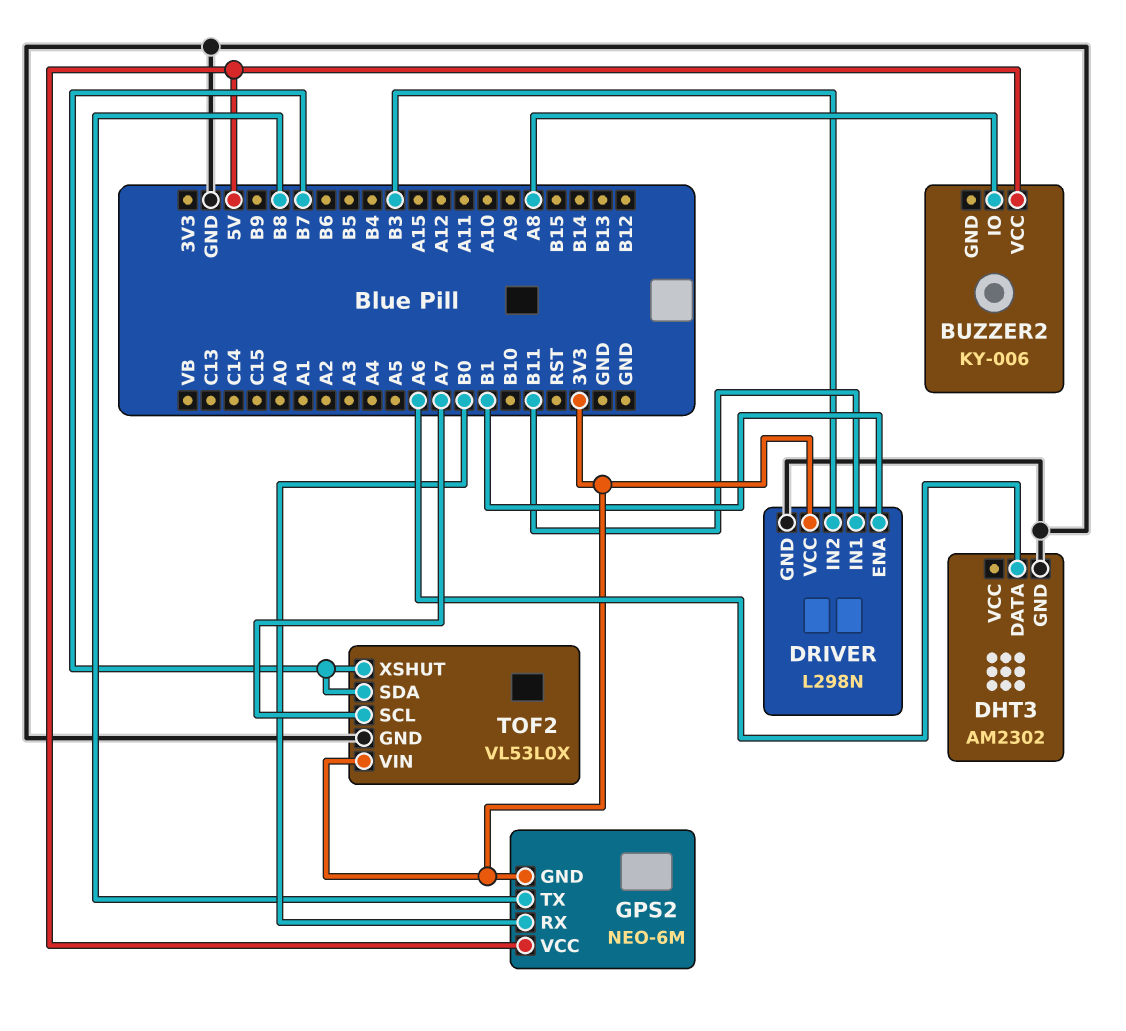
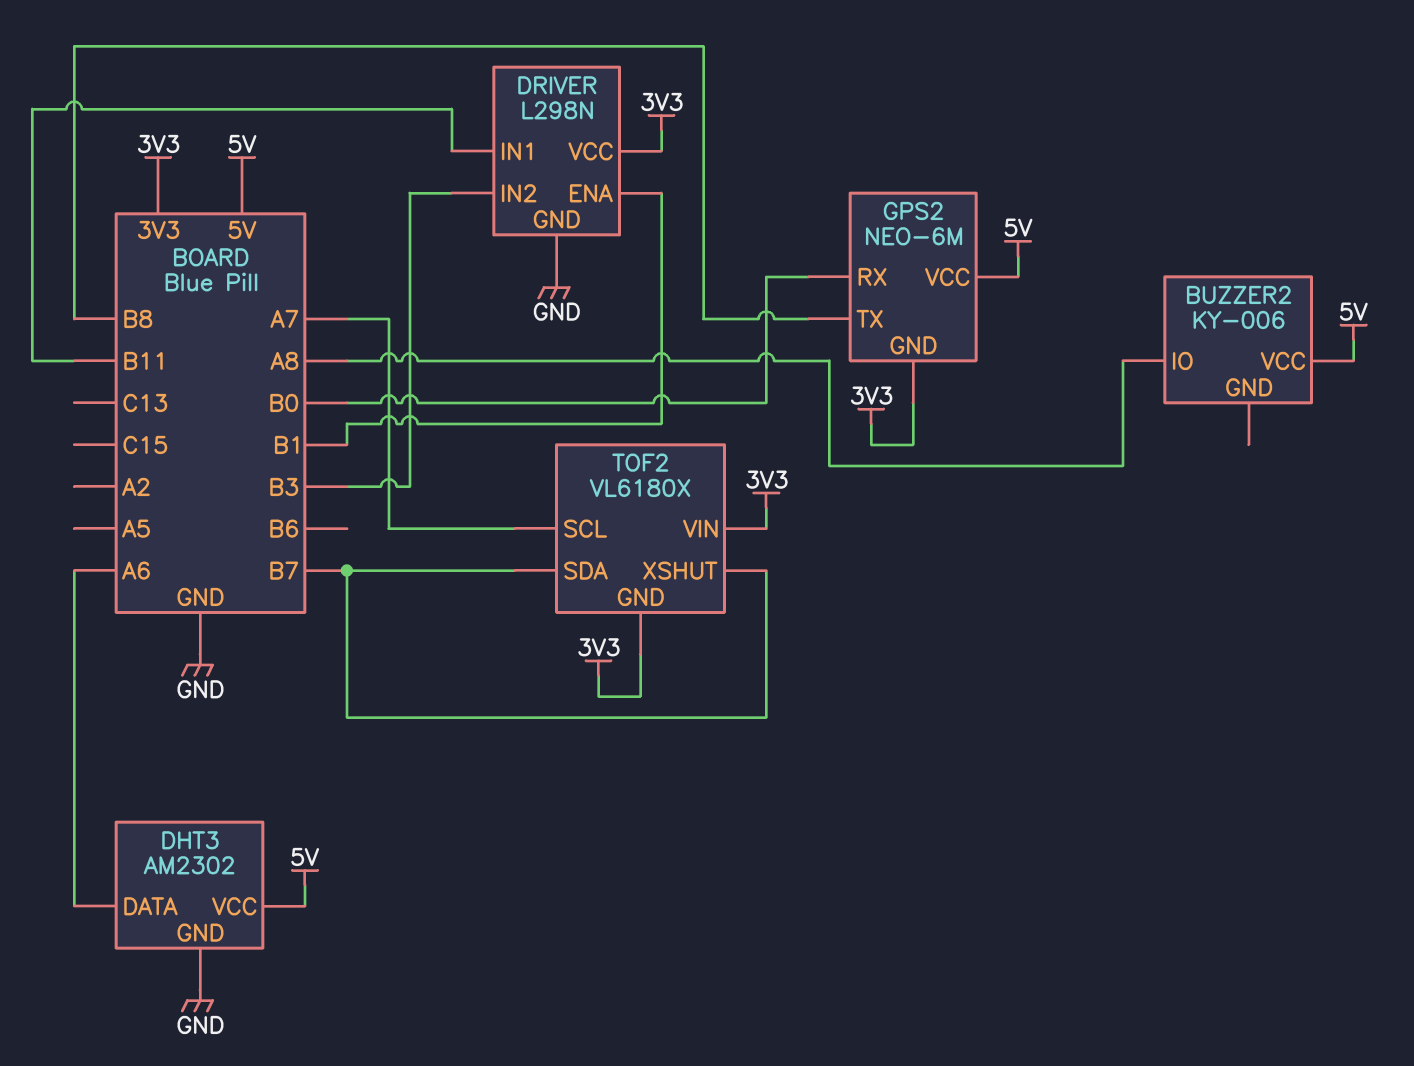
DHT3 pin VCC: none -> 5V
TOF2: VL53L0X -> VL6180X
TOF2 pin GND: GND -> 3V3

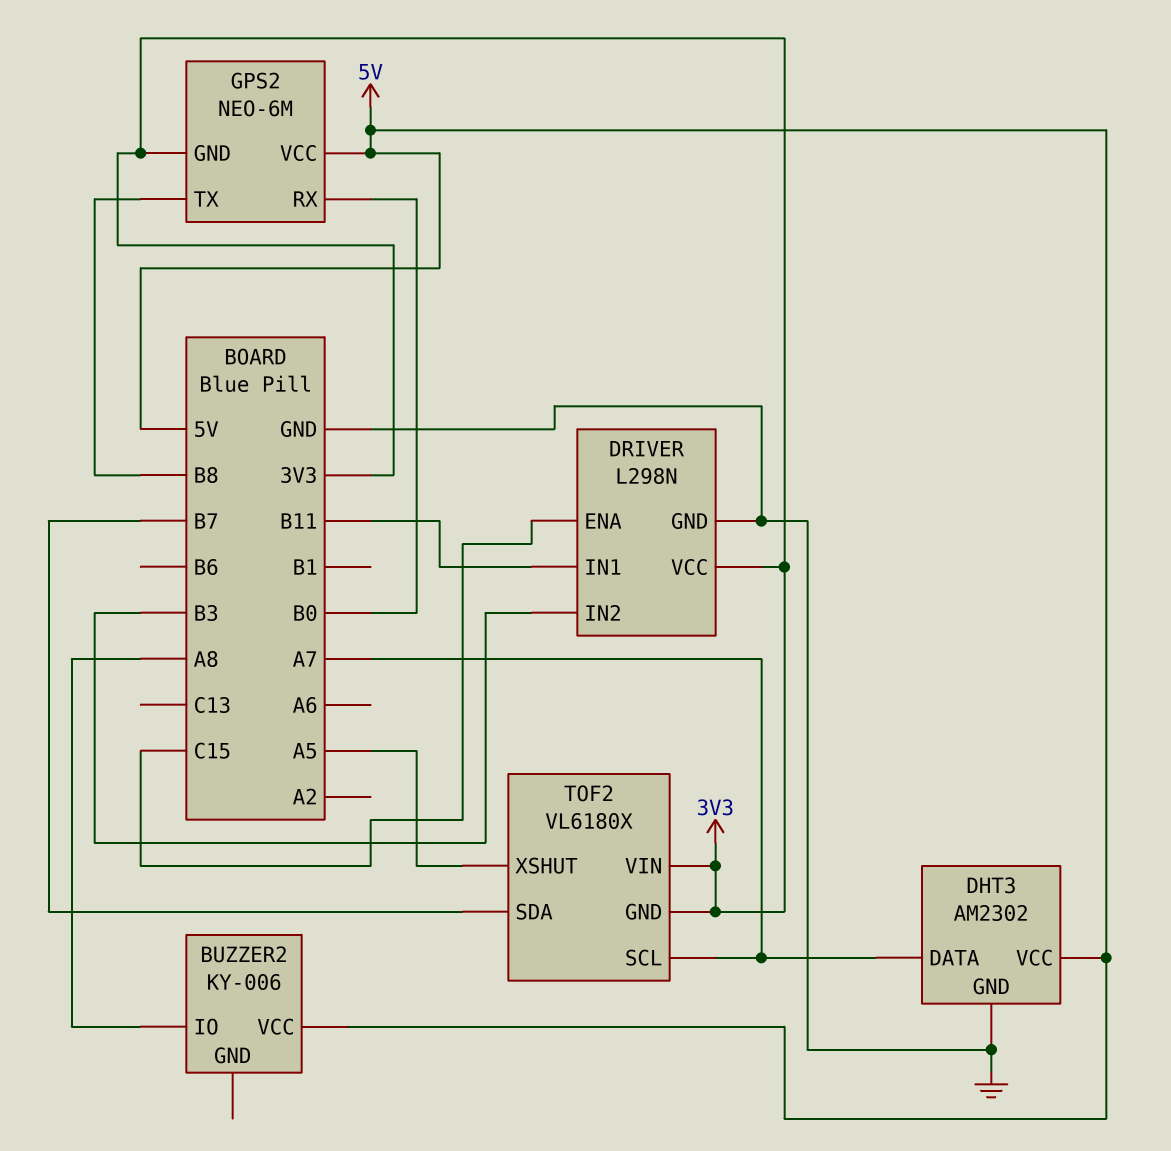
DHT3 pin DATA: A6 -> A7
DRIVER pin ENA: B1 -> C15
TOF2 pin XSHUT: B7 -> A5

